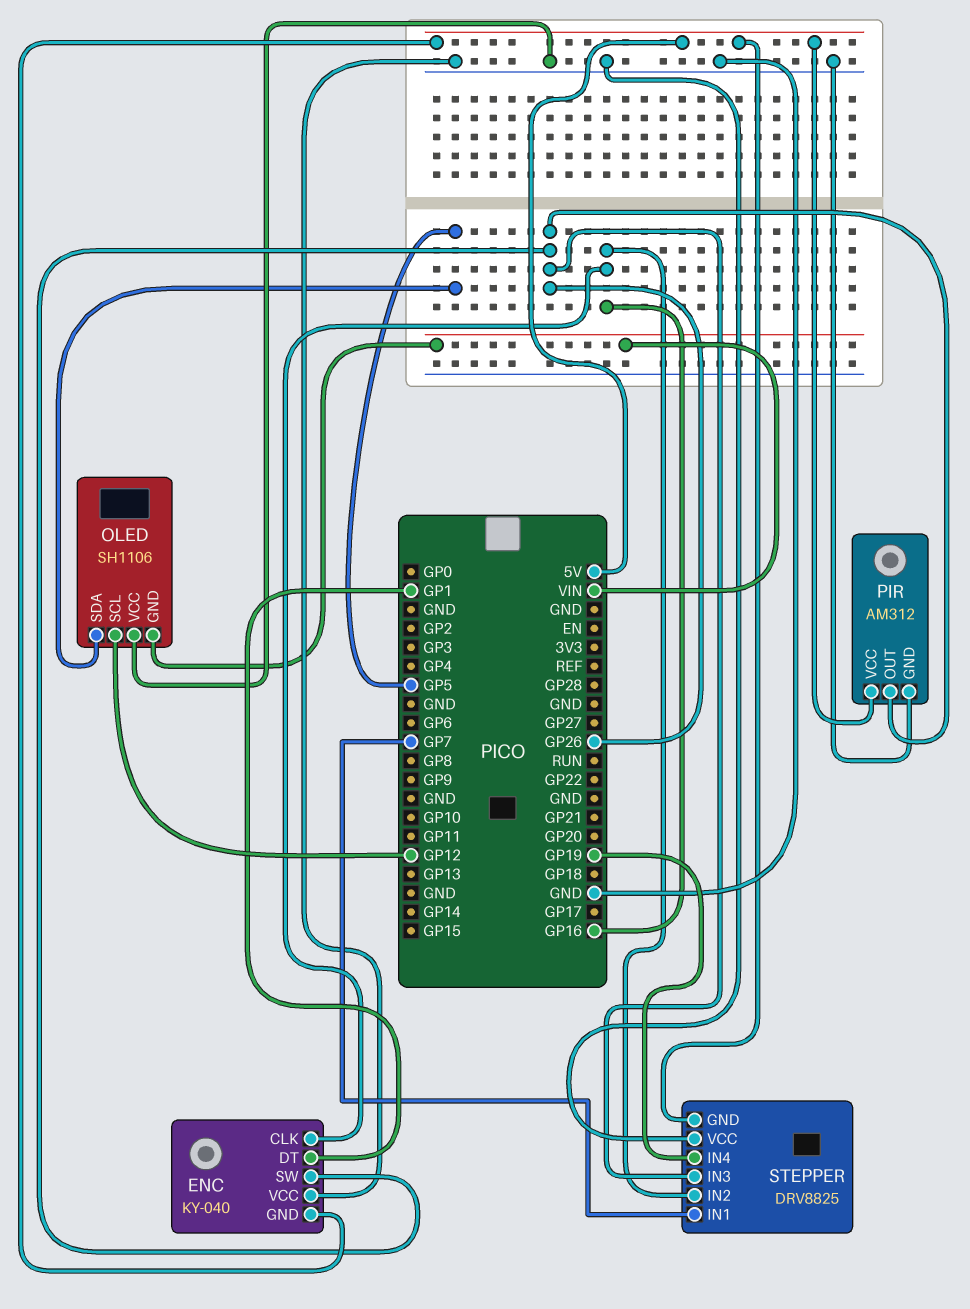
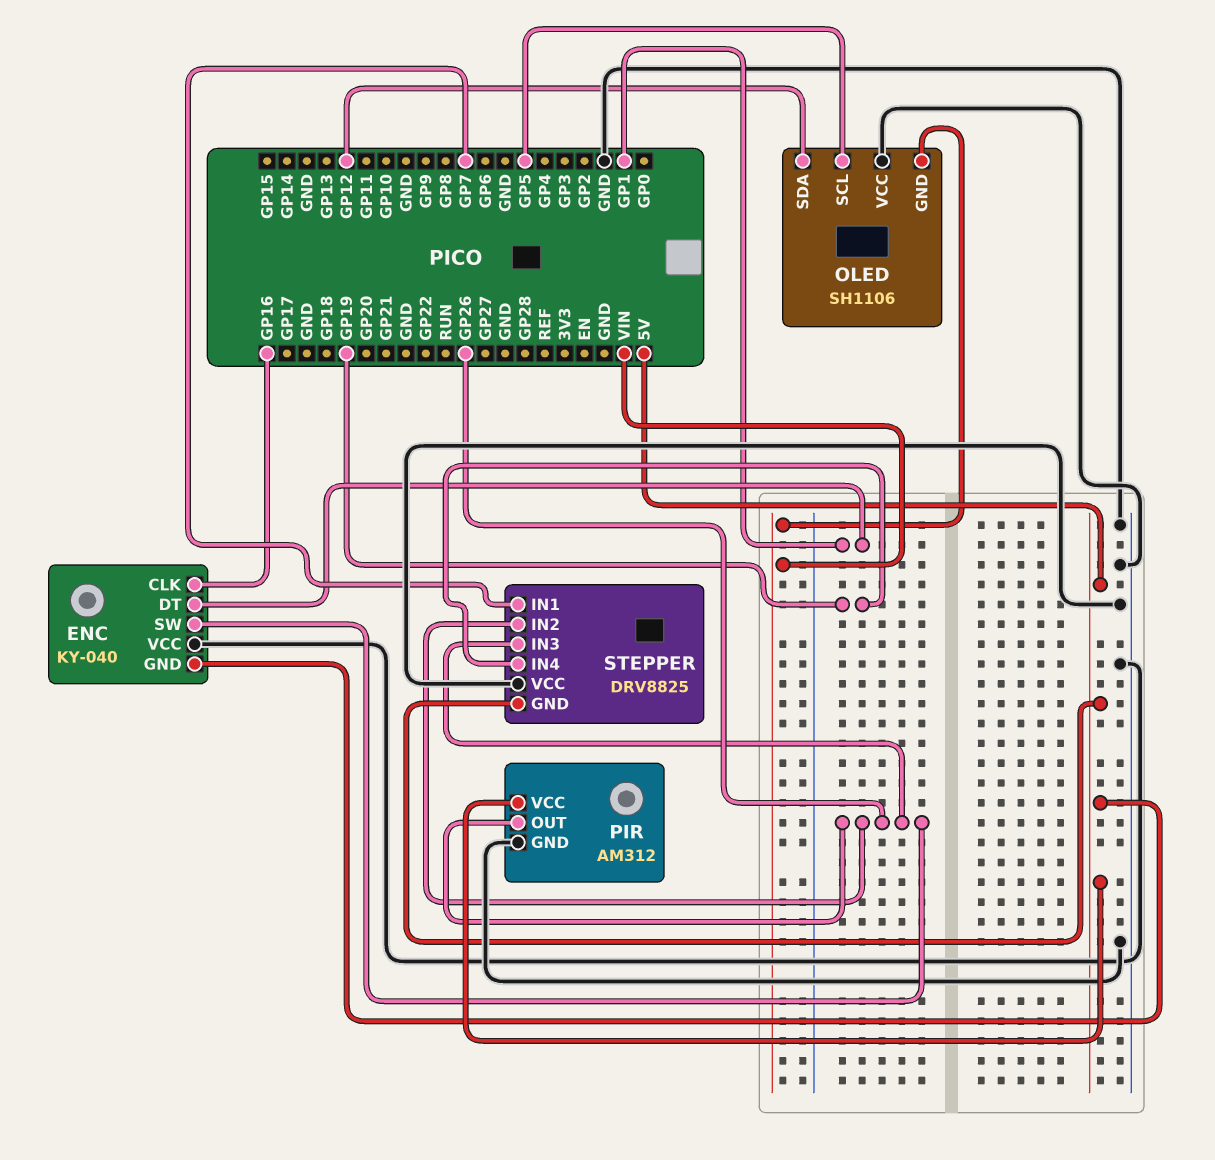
OLED pin SCL: GP12 -> GP5
OLED pin SDA: GP5 -> GP12
STEPPER pin IN2: GP16 -> GP26

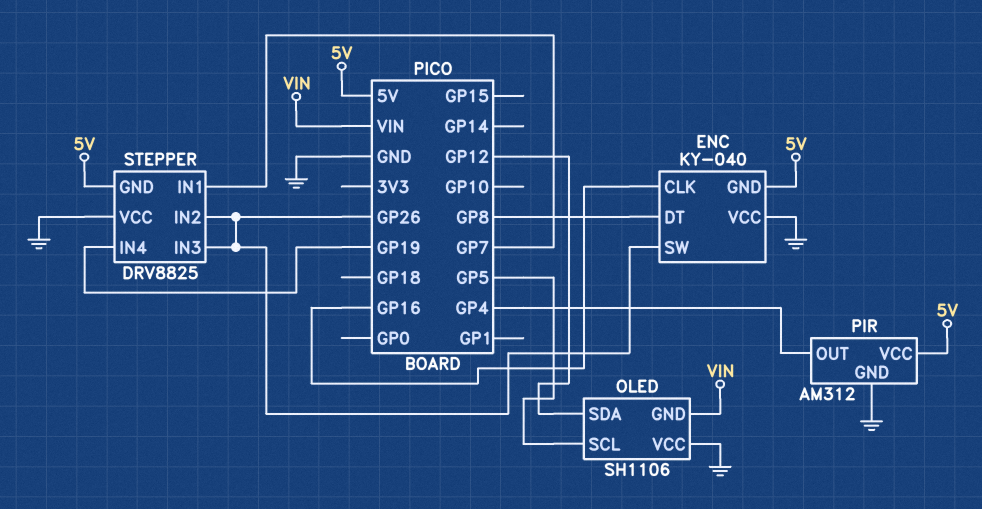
ENC pin DT: GP1 -> GP8
PIR pin OUT: GP26 -> GP4

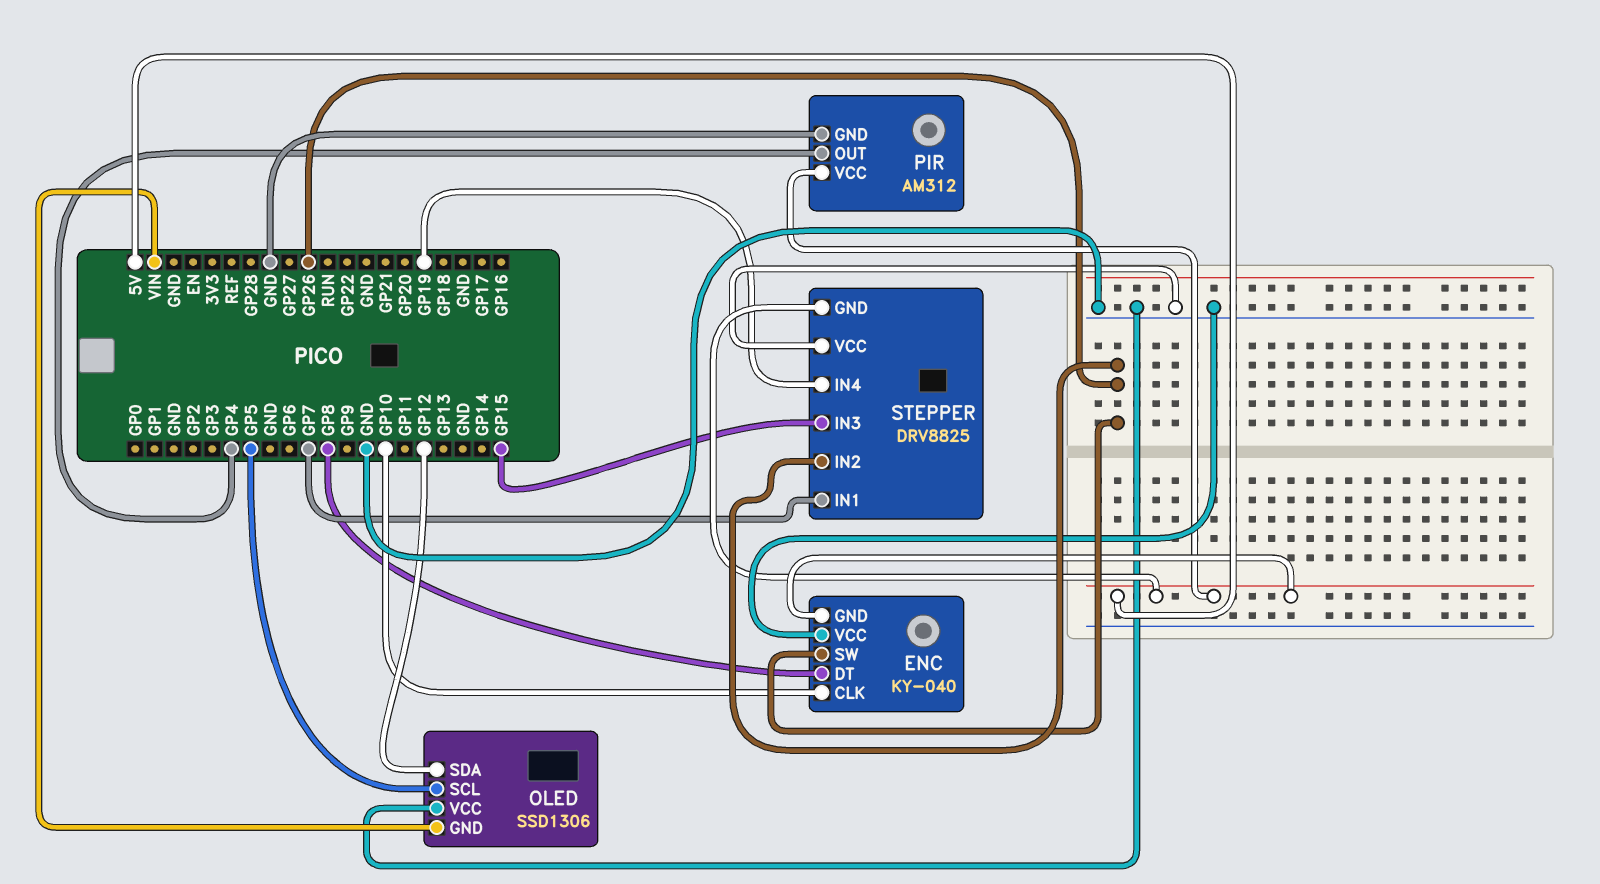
ENC pin CLK: GP16 -> GP10
OLED: SH1106 -> SSD1306
STEPPER pin IN3: GP26 -> GP15

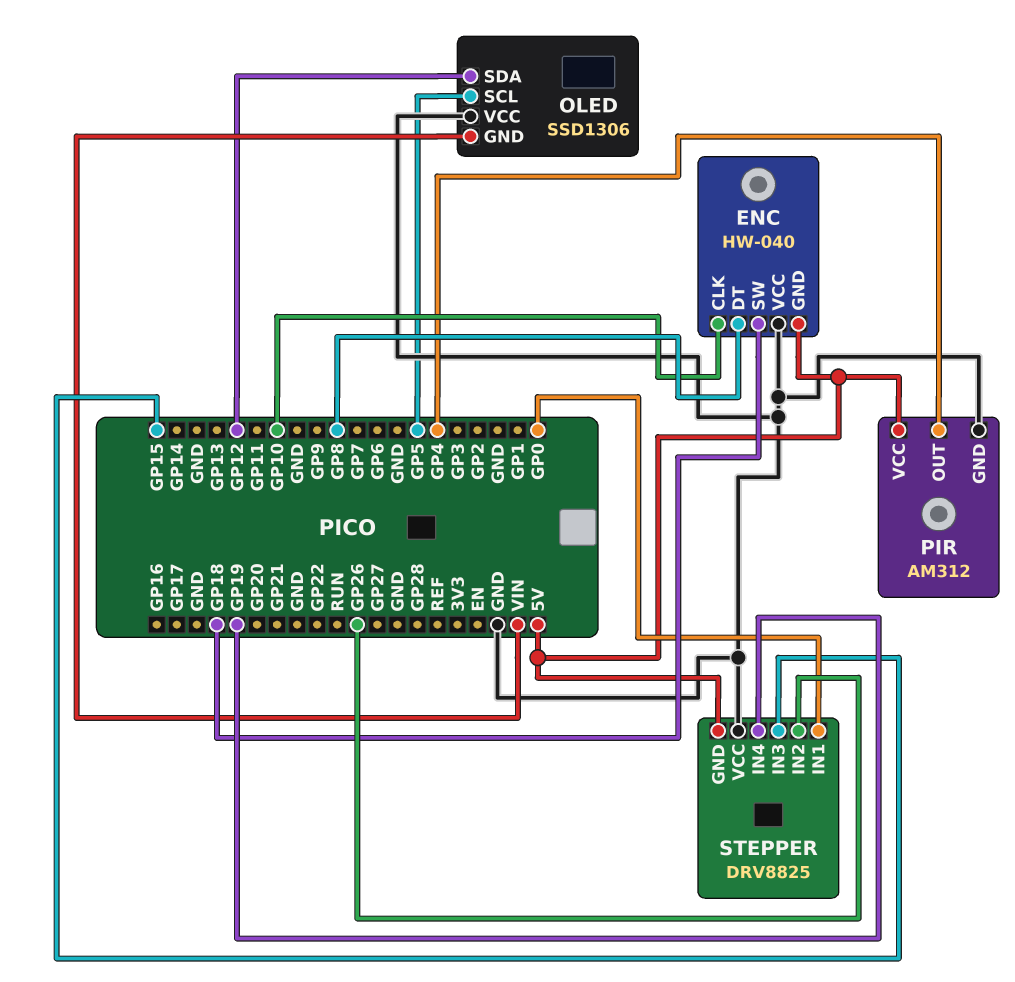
ENC: KY-040 -> HW-040
ENC pin SW: GP26 -> GP18
STEPPER pin IN1: GP7 -> GP0

